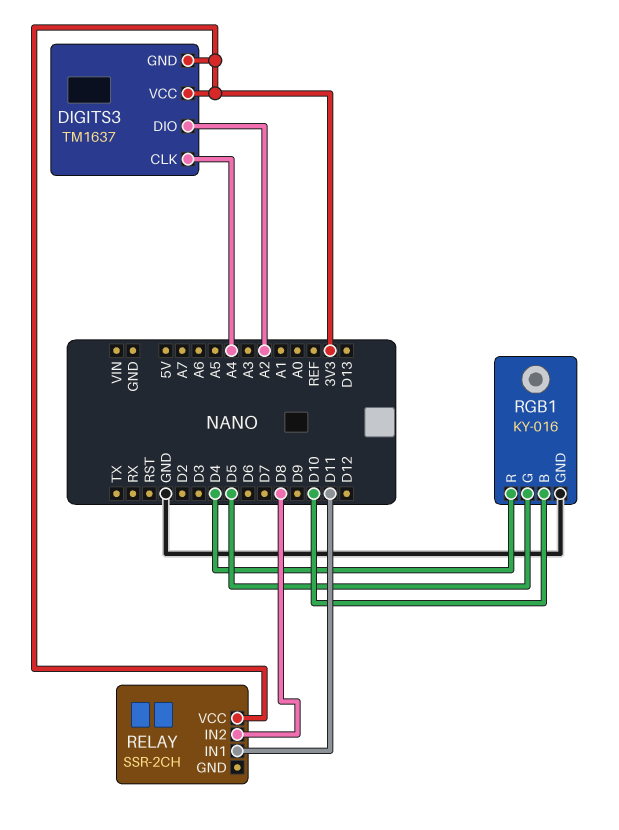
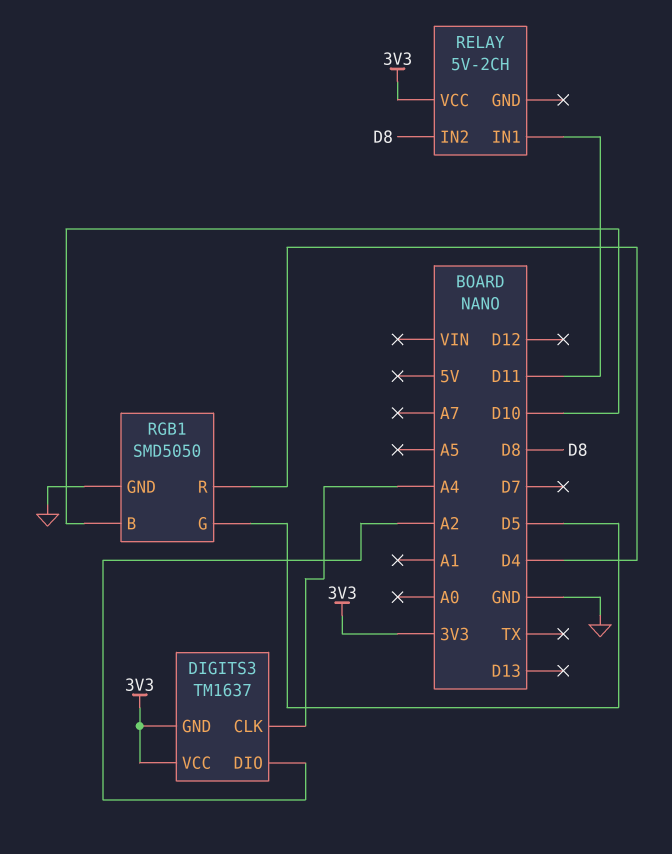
RELAY: SSR-2CH -> 5V-2CH
RGB1: KY-016 -> SMD5050

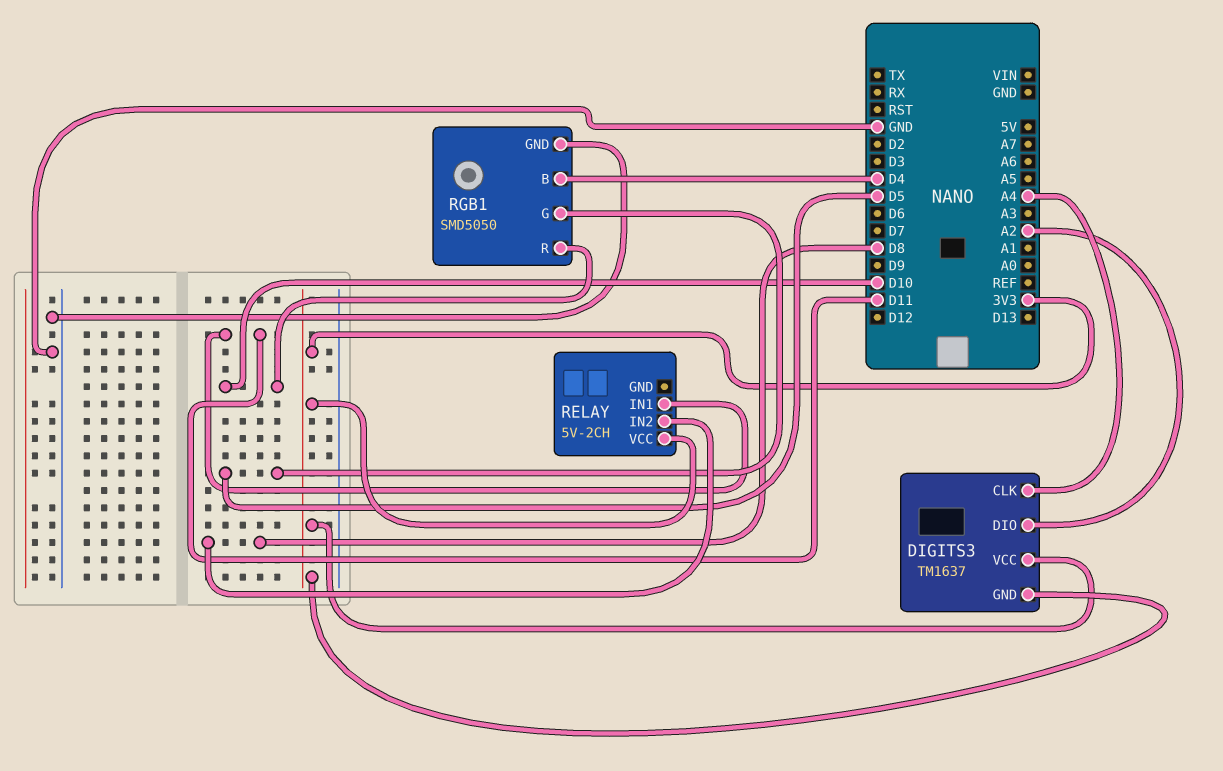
RGB1 pin B: D10 -> D4
RGB1 pin R: D4 -> D10

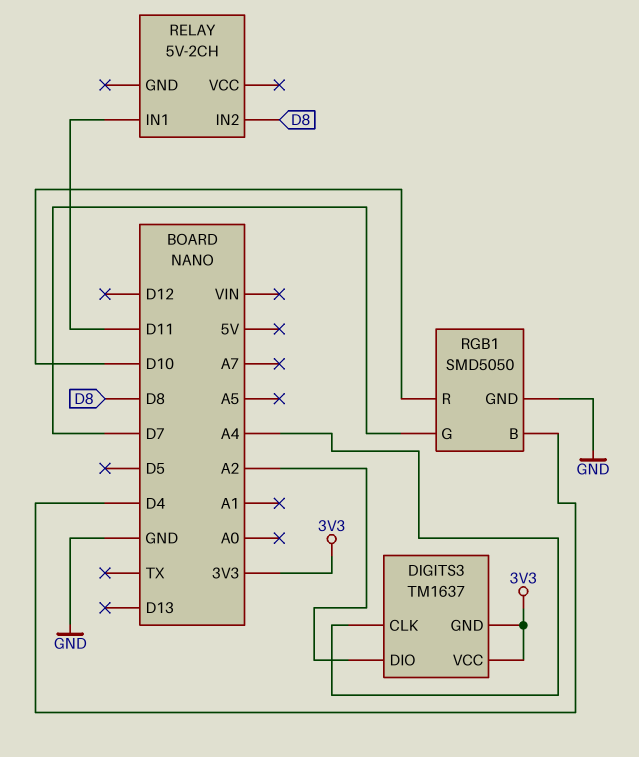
RELAY pin VCC: 3V3 -> none
RGB1 pin G: D5 -> D7

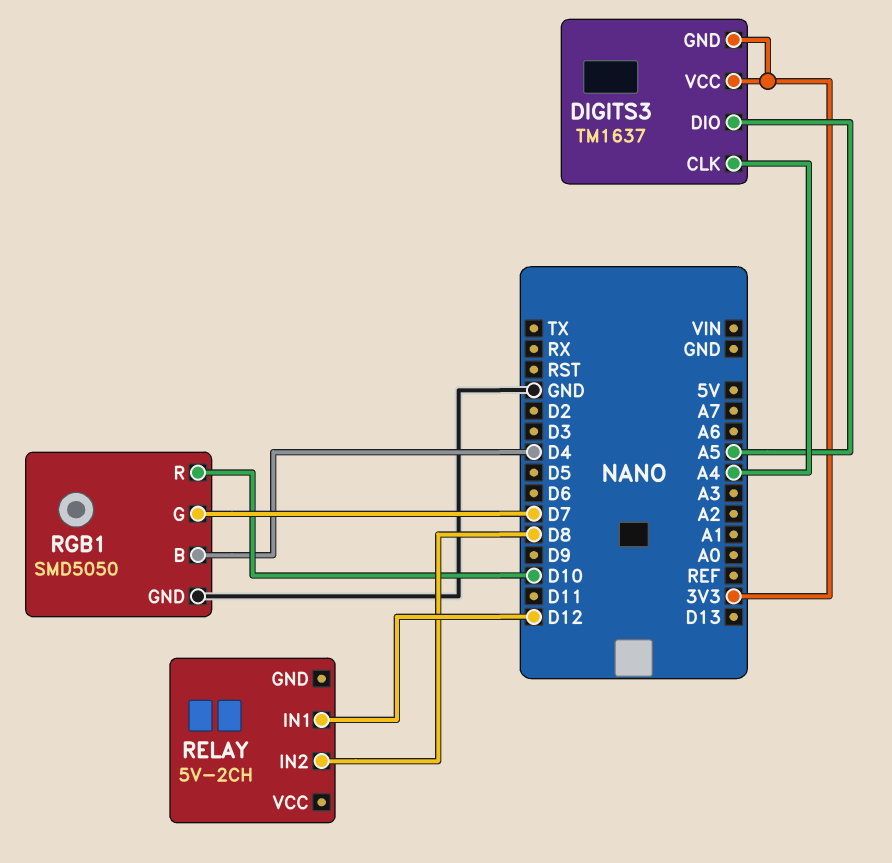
DIGITS3 pin DIO: A2 -> A5
RELAY pin IN1: D11 -> D12

